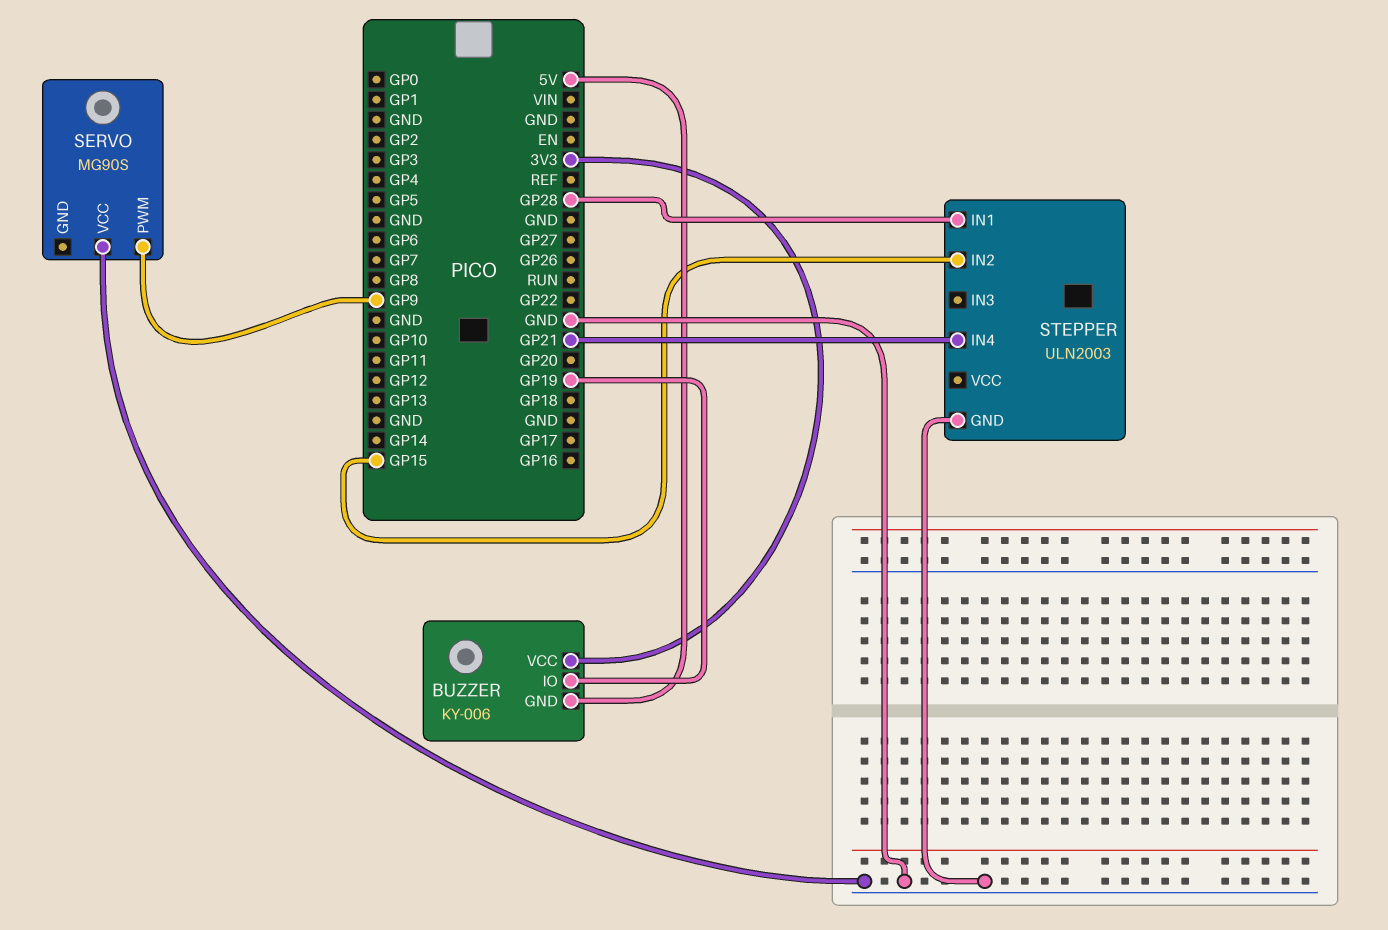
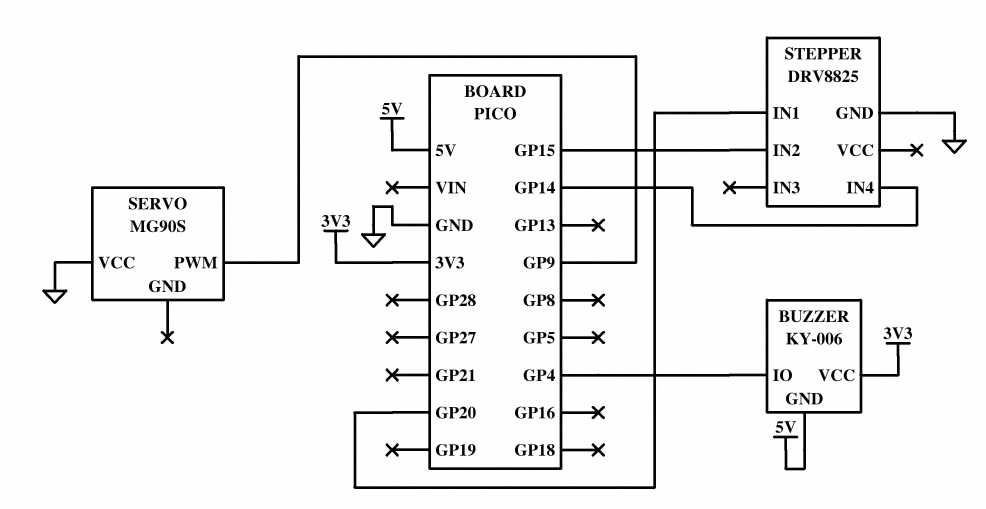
BUZZER pin IO: GP19 -> GP4
STEPPER: ULN2003 -> DRV8825
STEPPER pin IN1: GP28 -> GP20
STEPPER pin IN4: GP21 -> GP14

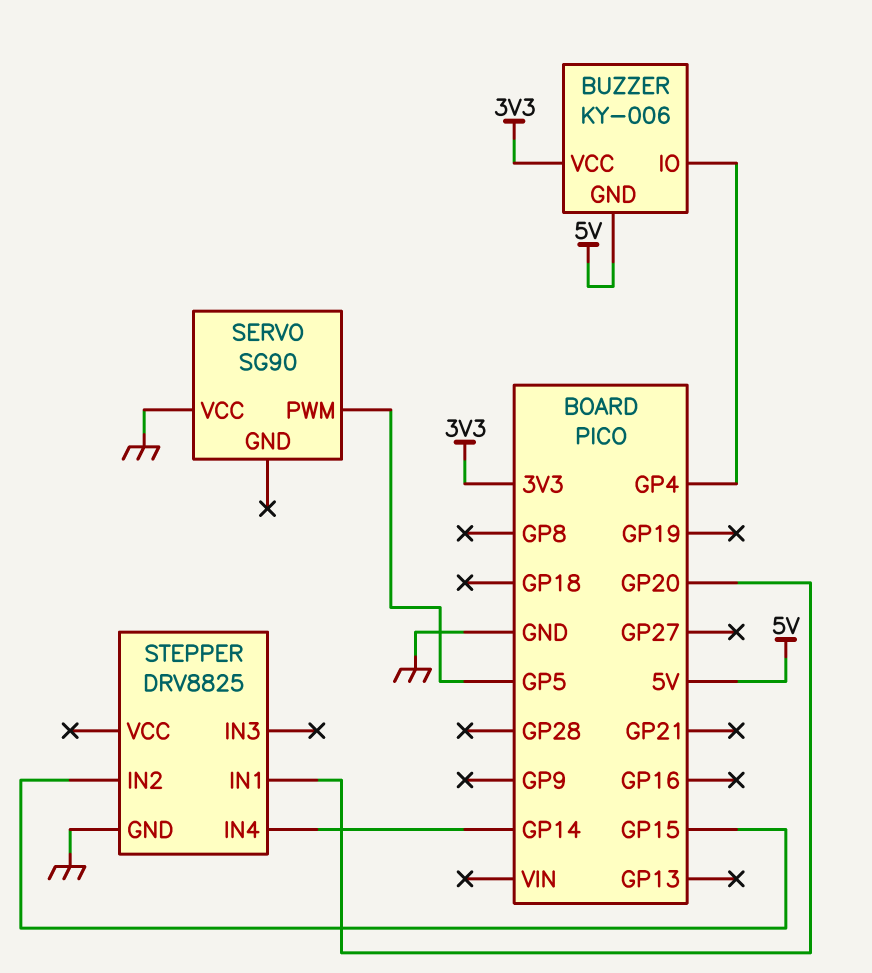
SERVO: MG90S -> SG90
SERVO pin PWM: GP9 -> GP5

